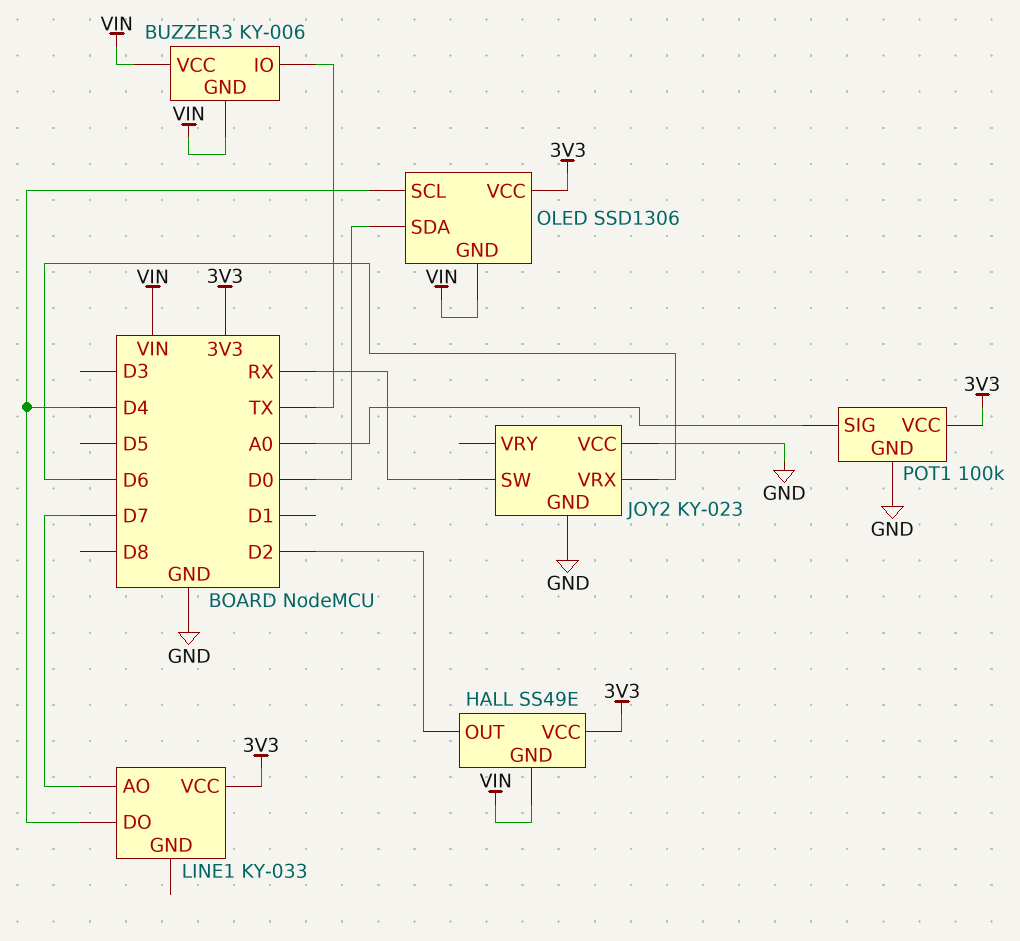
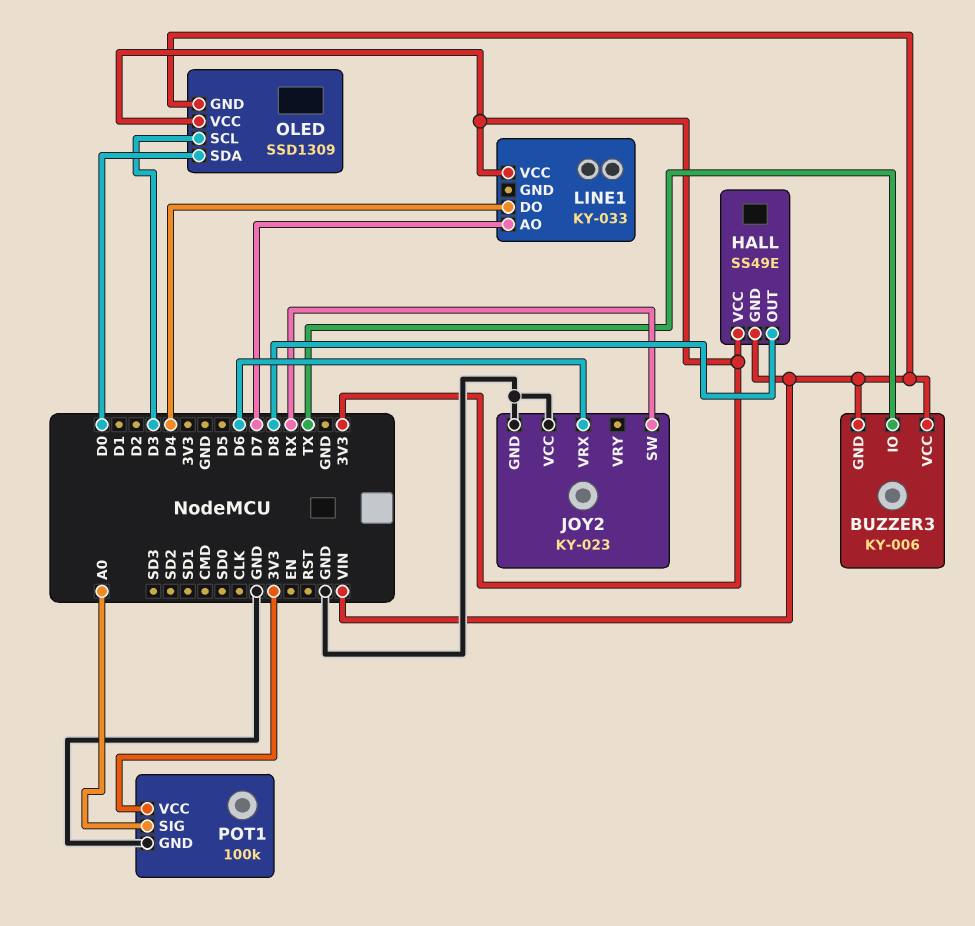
HALL pin OUT: D2 -> D8
OLED: SSD1306 -> SSD1309
OLED pin SCL: D4 -> D3

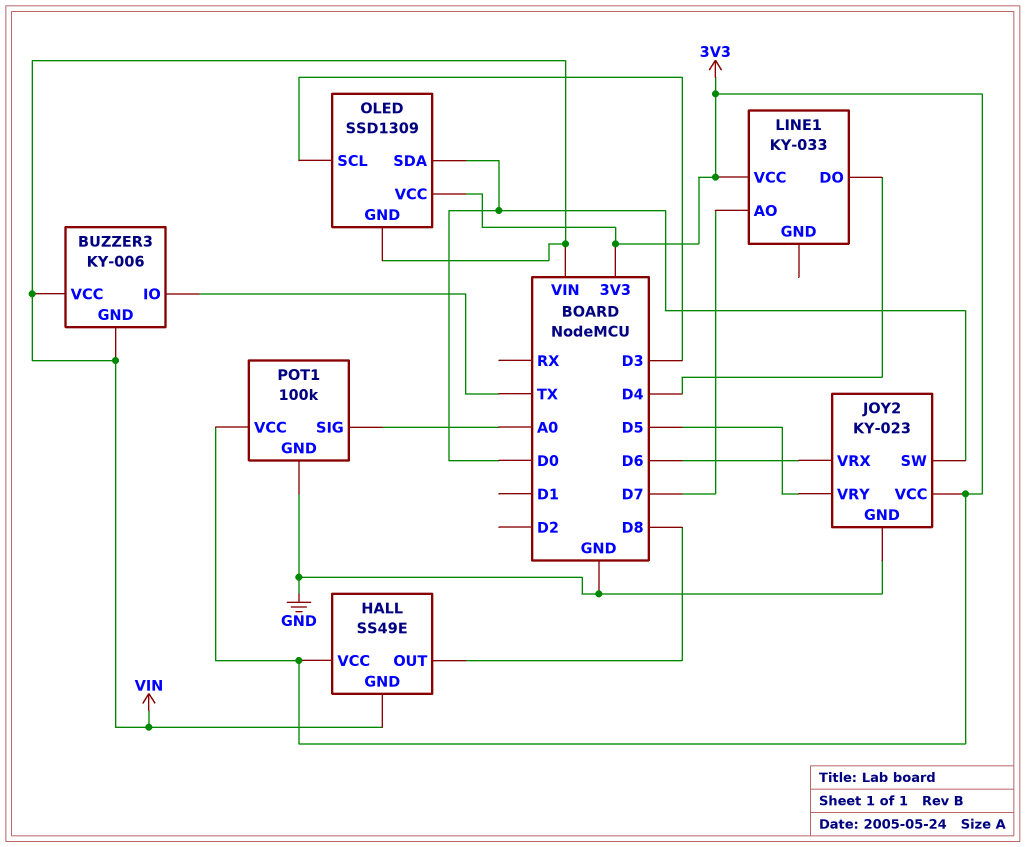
JOY2 pin SW: RX -> D0
JOY2 pin VCC: GND -> 3V3
JOY2 pin VRY: none -> D5

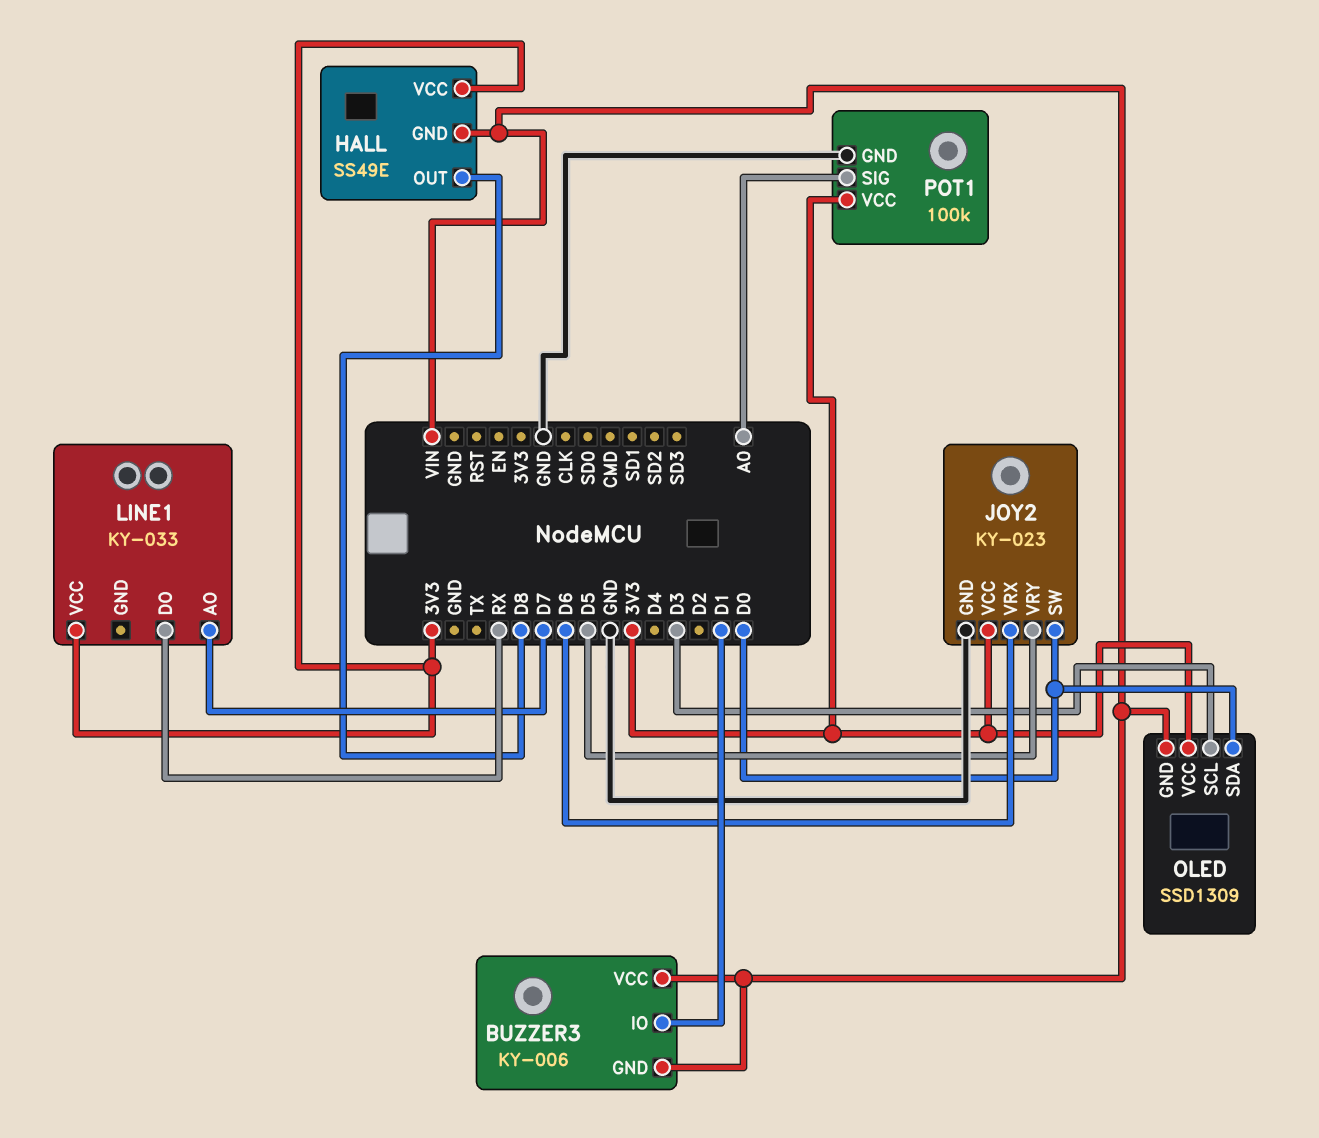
BUZZER3 pin IO: TX -> D1
LINE1 pin DO: D4 -> RX

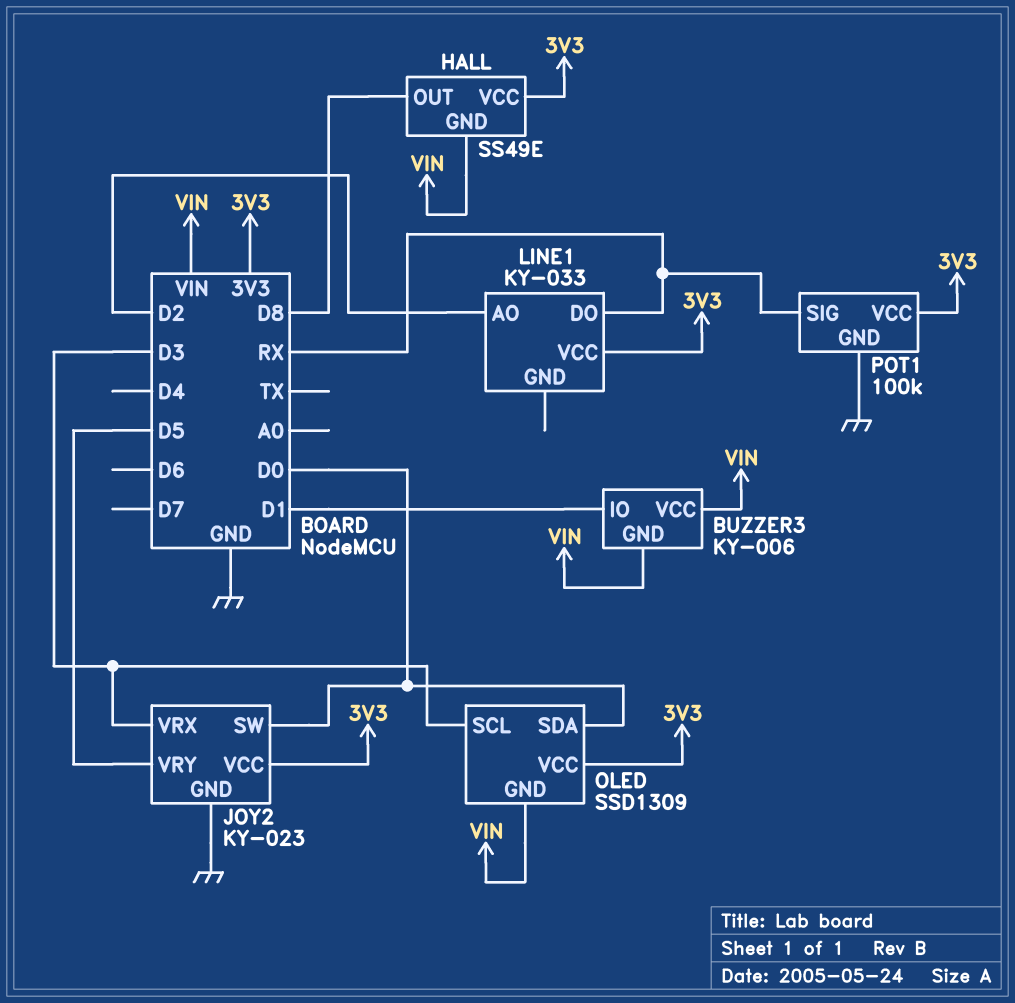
JOY2 pin VRX: D6 -> D3
LINE1 pin AO: D7 -> D2
POT1 pin SIG: A0 -> RX

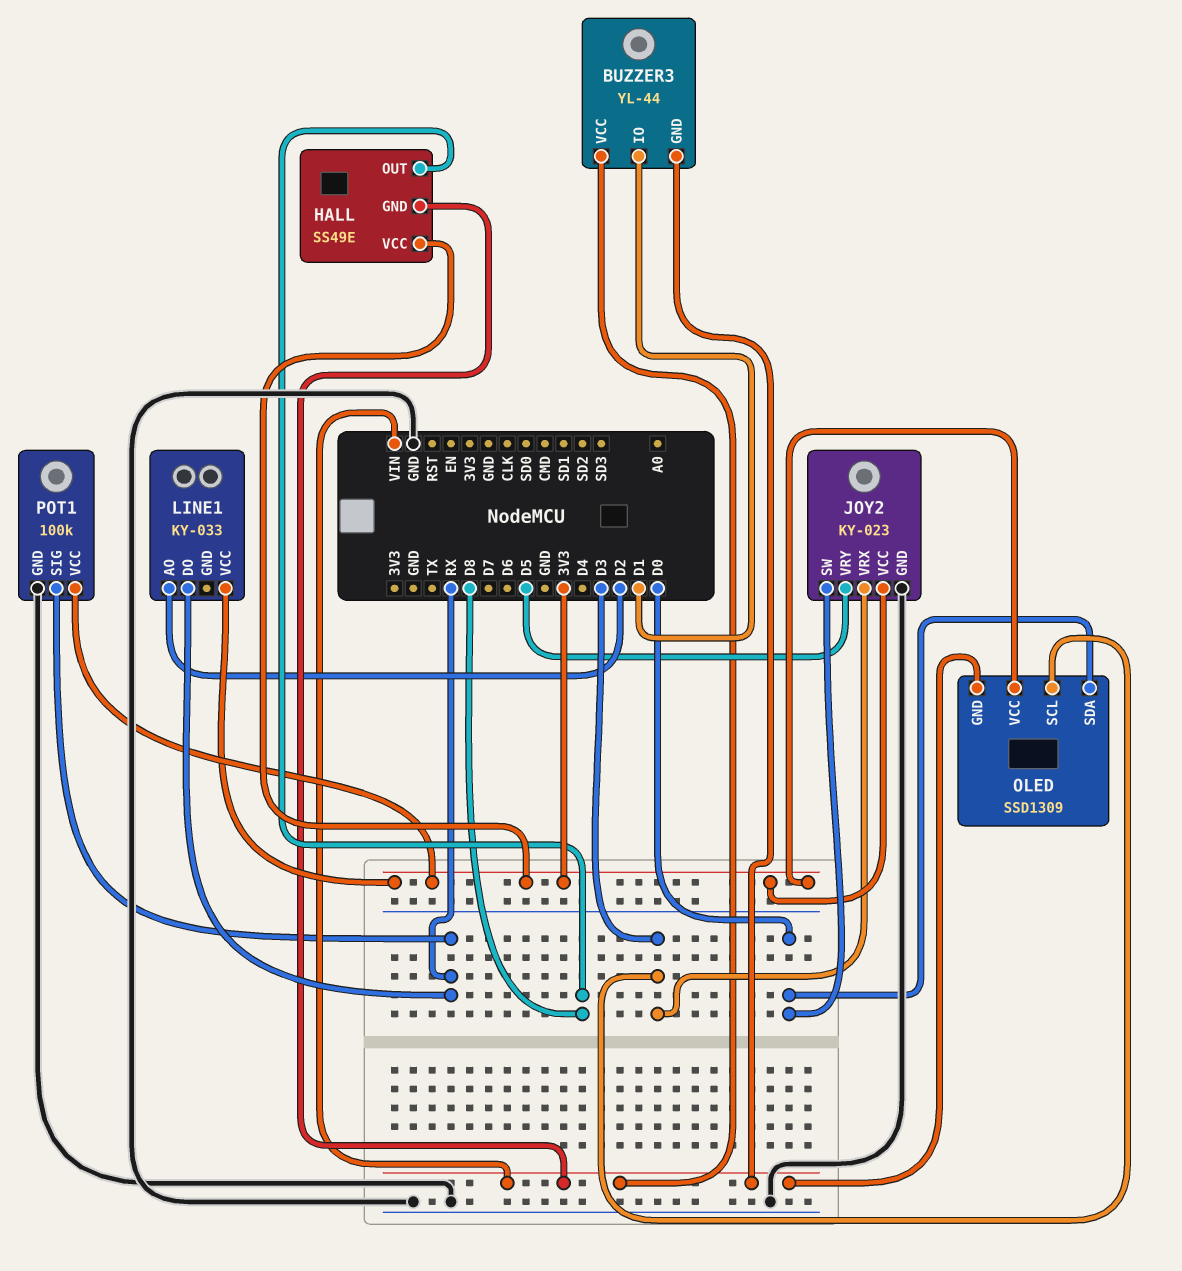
BUZZER3: KY-006 -> YL-44

